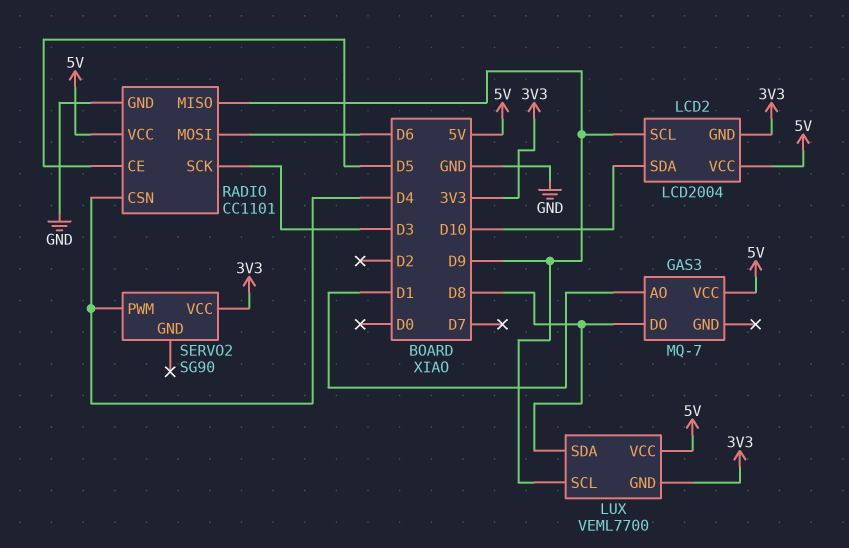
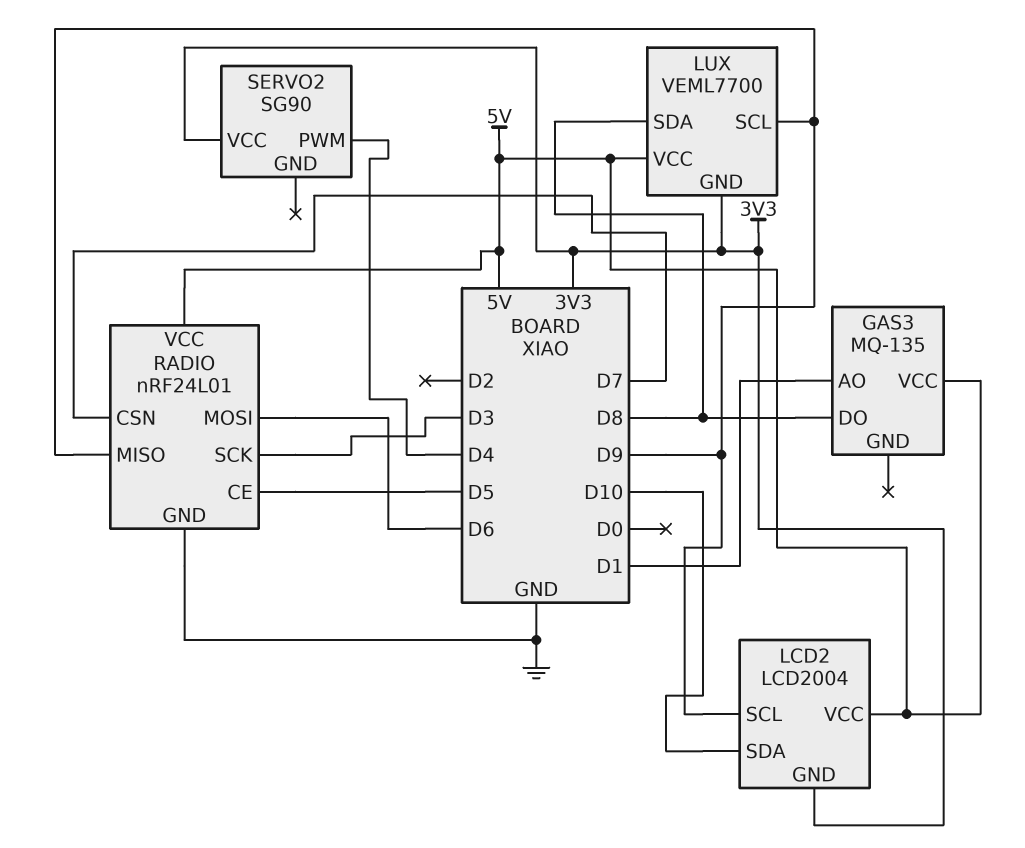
GAS3: MQ-7 -> MQ-135
RADIO: CC1101 -> nRF24L01
RADIO pin CSN: D4 -> D7

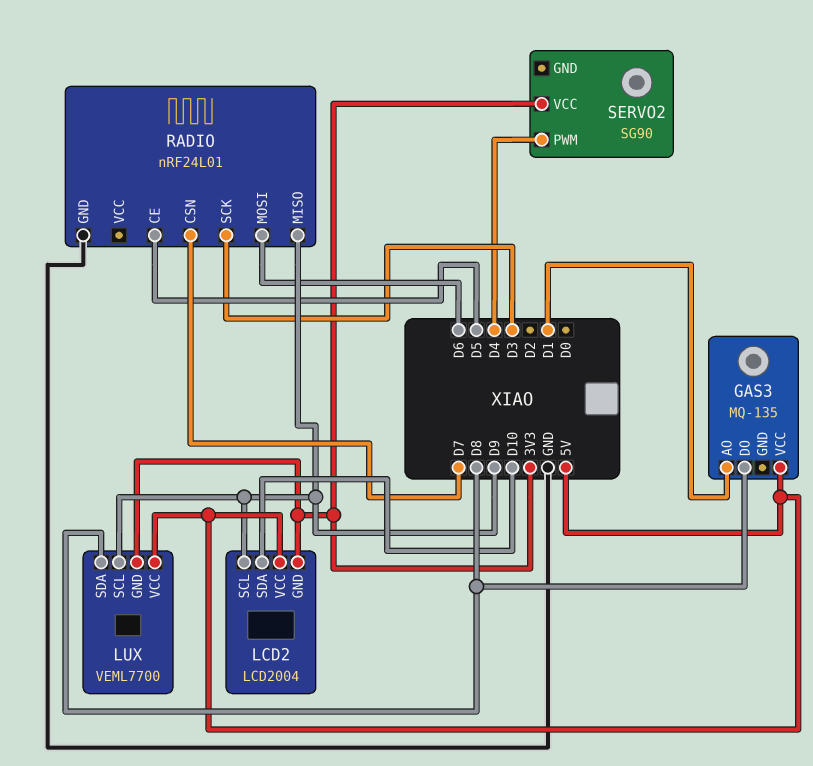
RADIO pin VCC: 5V -> none

